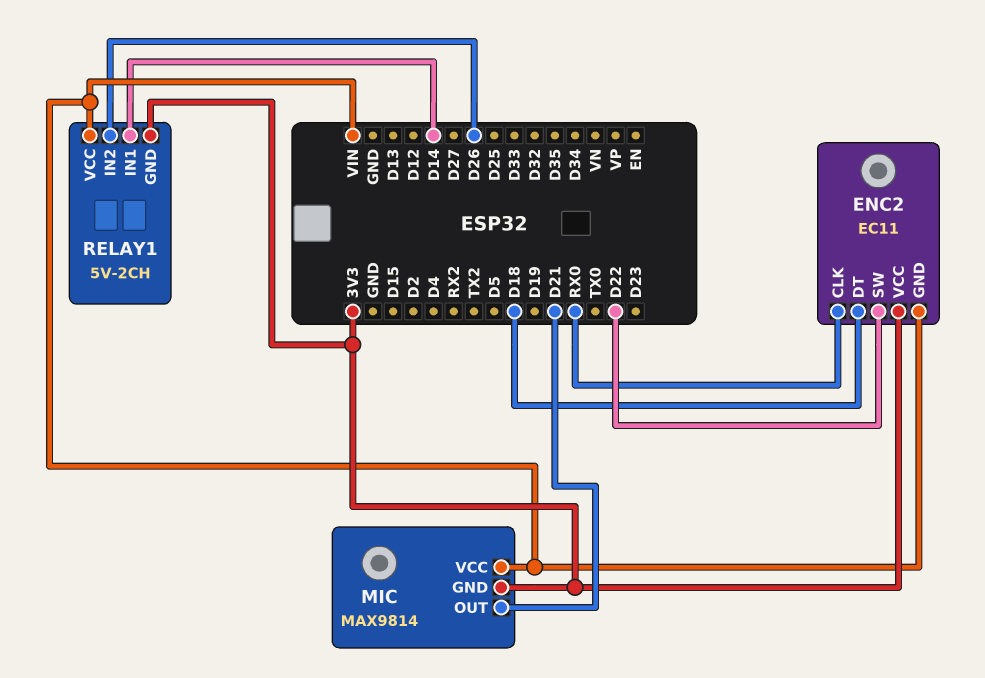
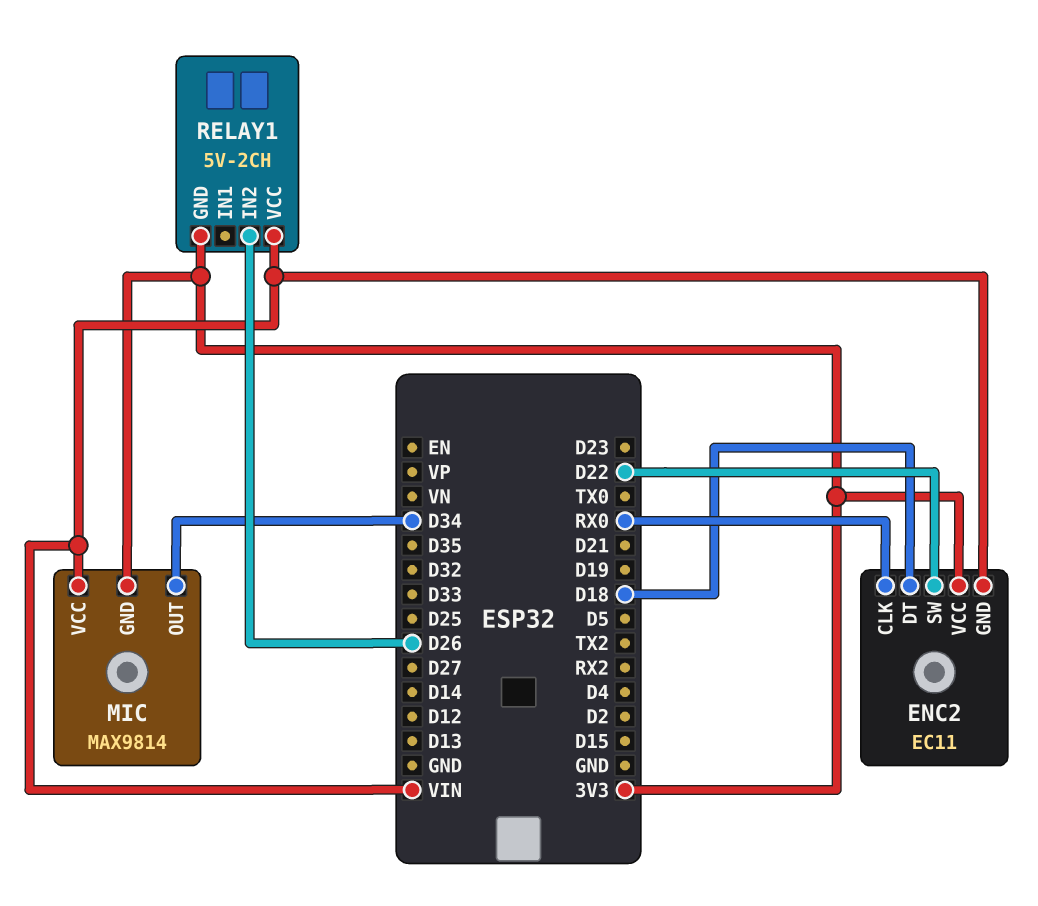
MIC pin OUT: D21 -> D34
RELAY1 pin IN1: D14 -> none

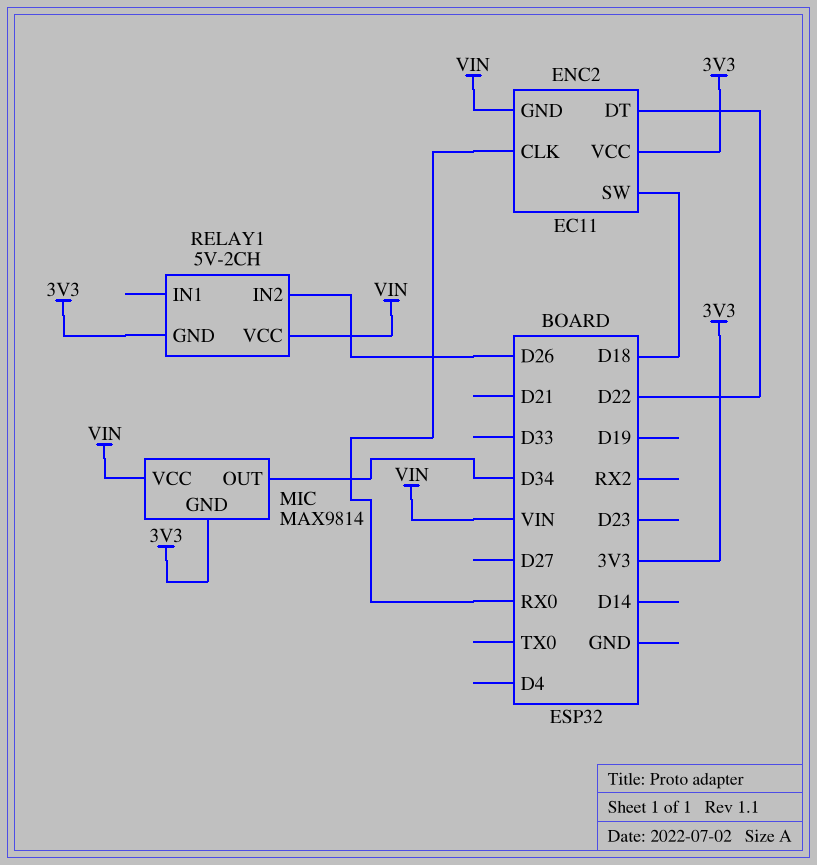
ENC2 pin DT: D18 -> D22
ENC2 pin SW: D22 -> D18

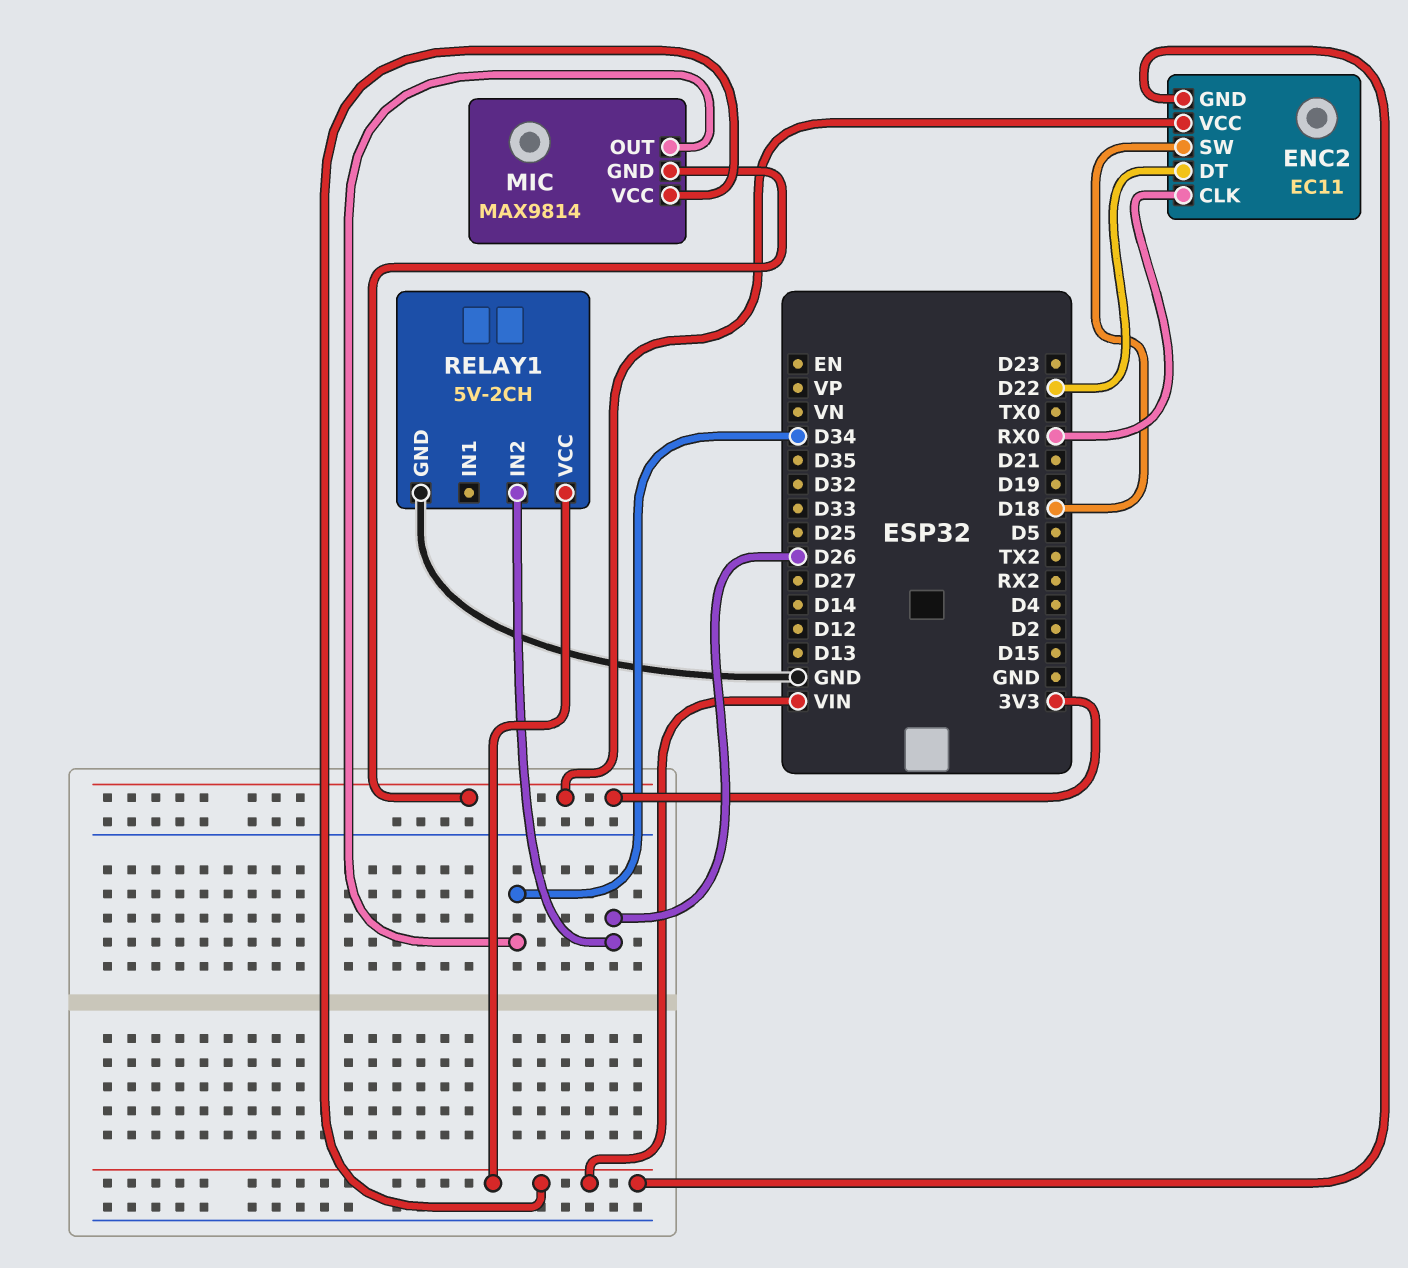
RELAY1 pin GND: 3V3 -> GND

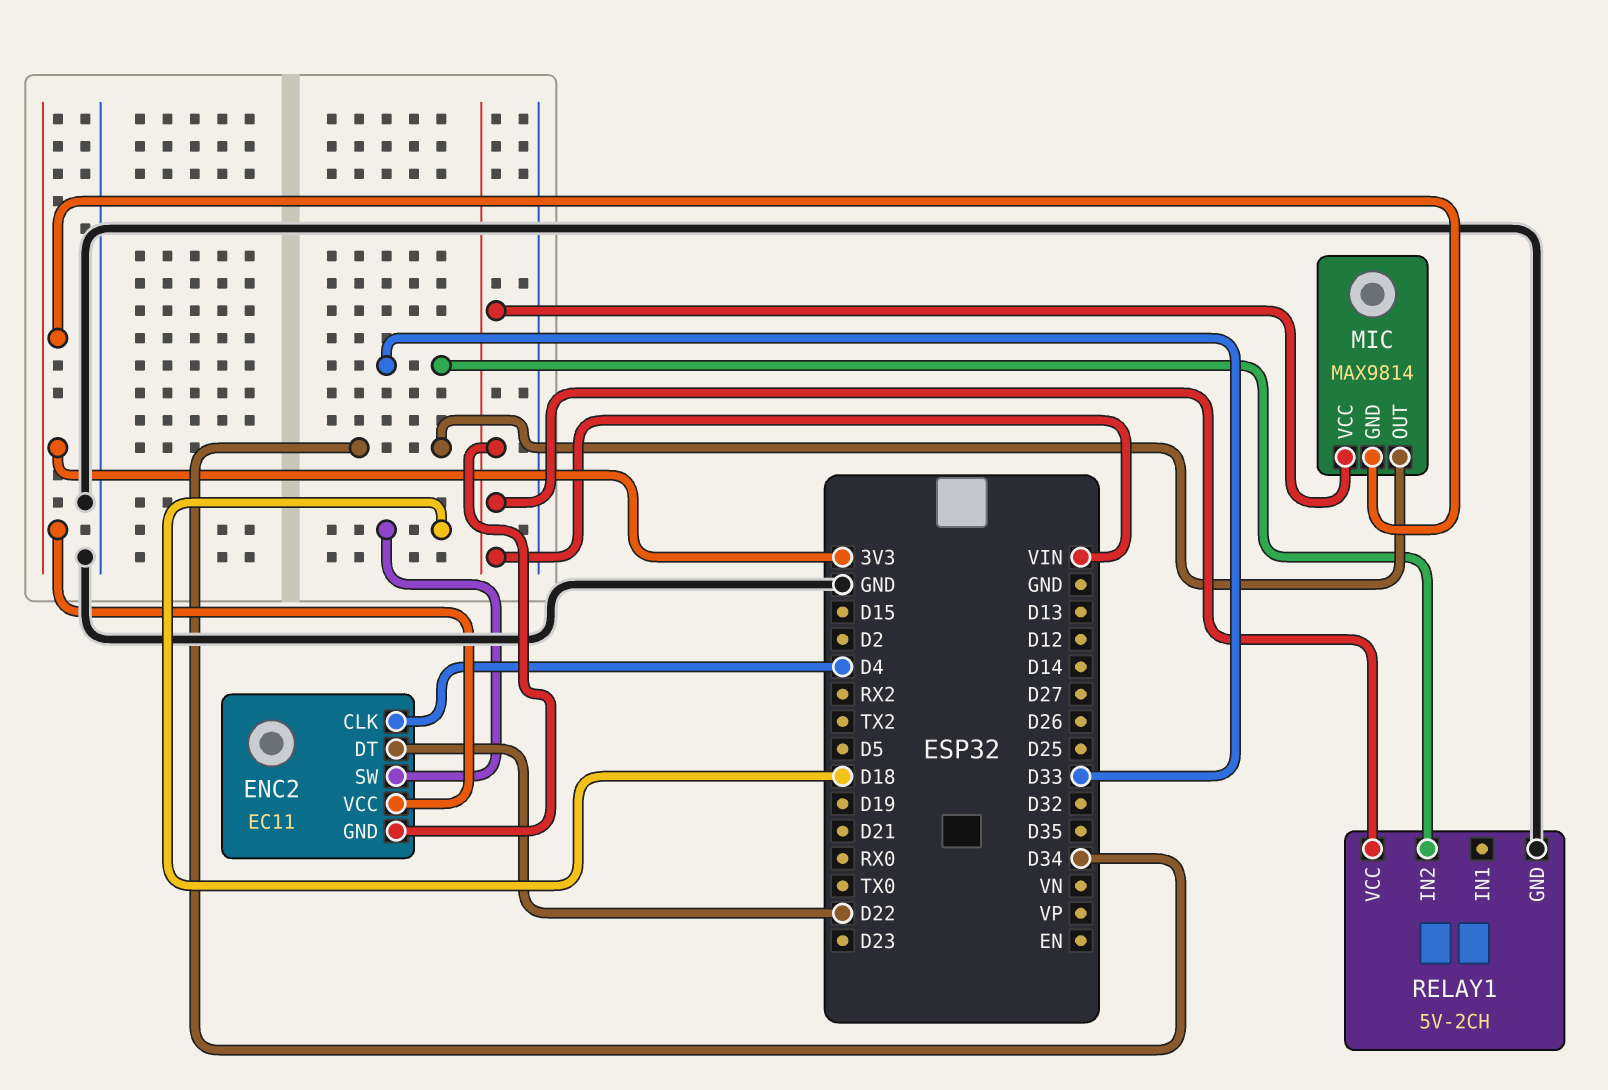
ENC2 pin CLK: RX0 -> D4
RELAY1 pin IN2: D26 -> D33

